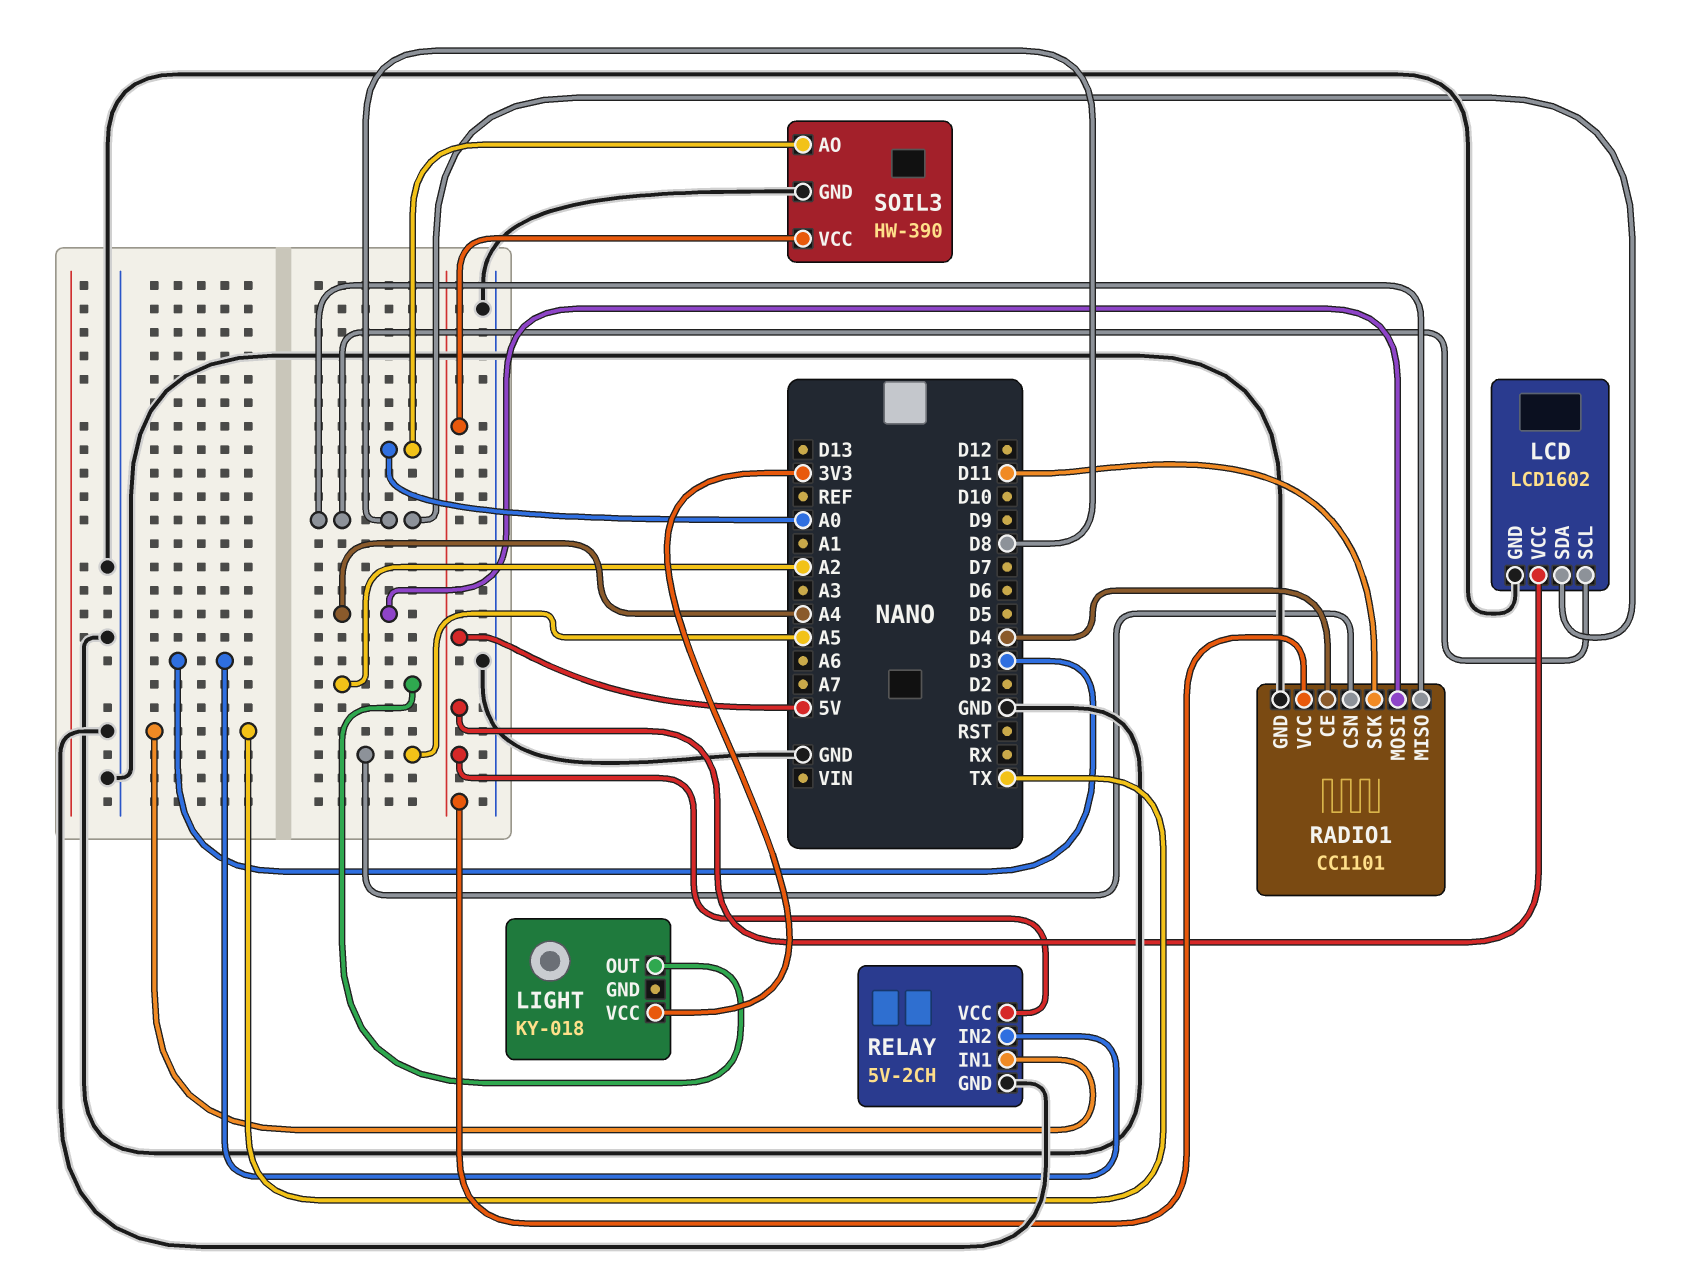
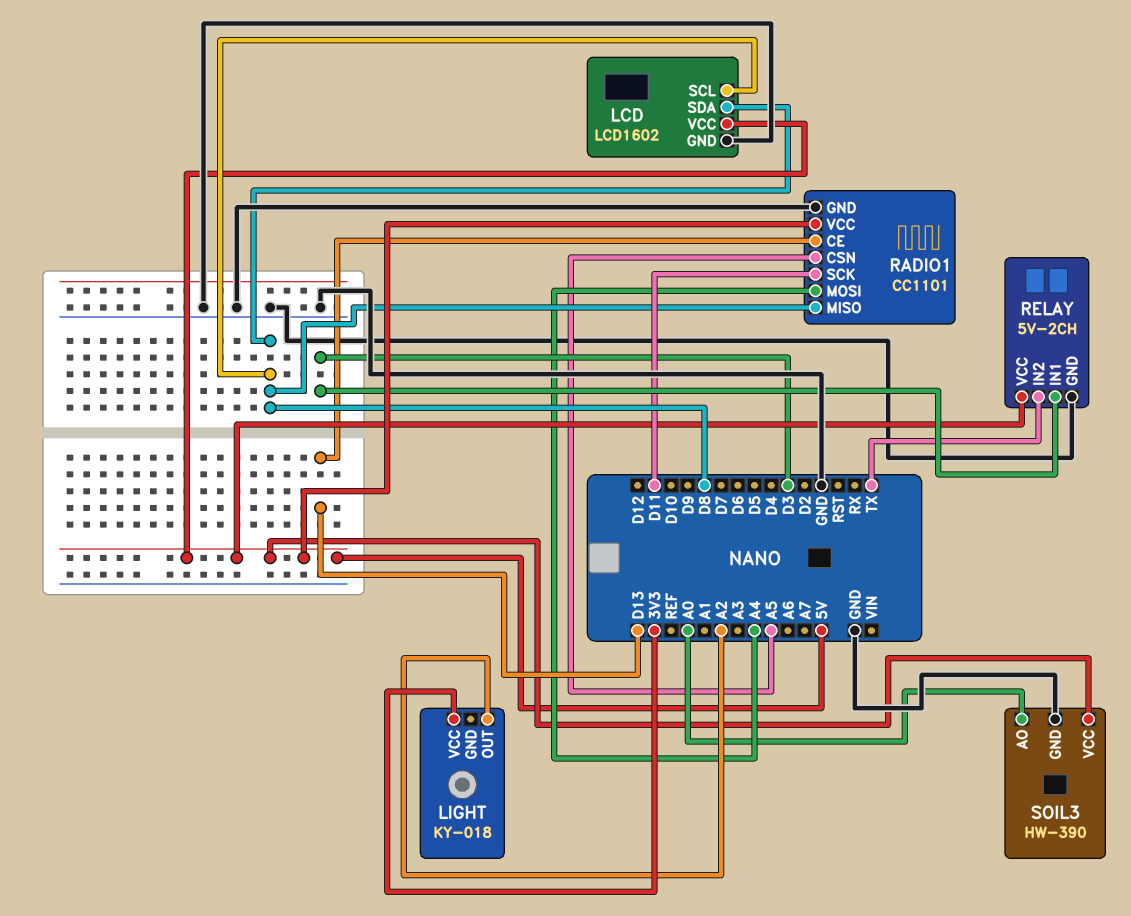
RADIO1 pin CE: D4 -> D13
RELAY pin IN1: TX -> D3
RELAY pin IN2: D3 -> TX

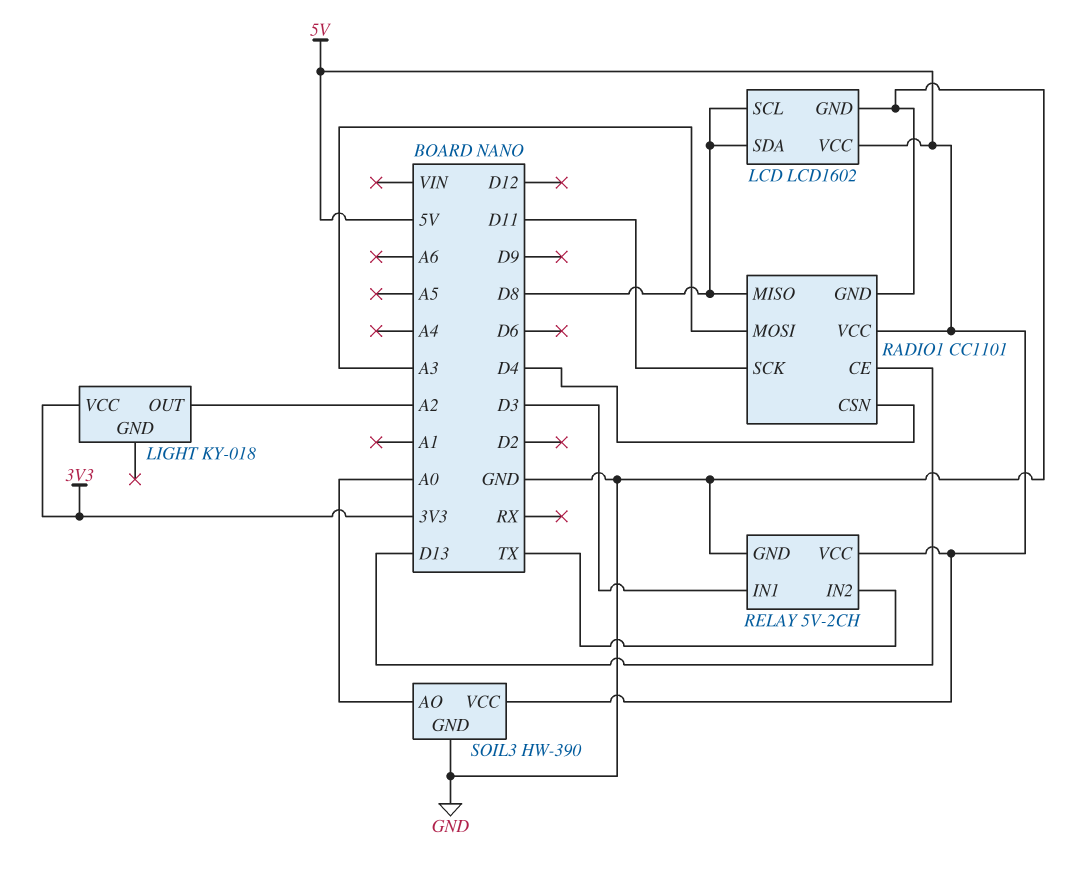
RADIO1 pin CSN: A5 -> D4
RADIO1 pin MOSI: A4 -> A3

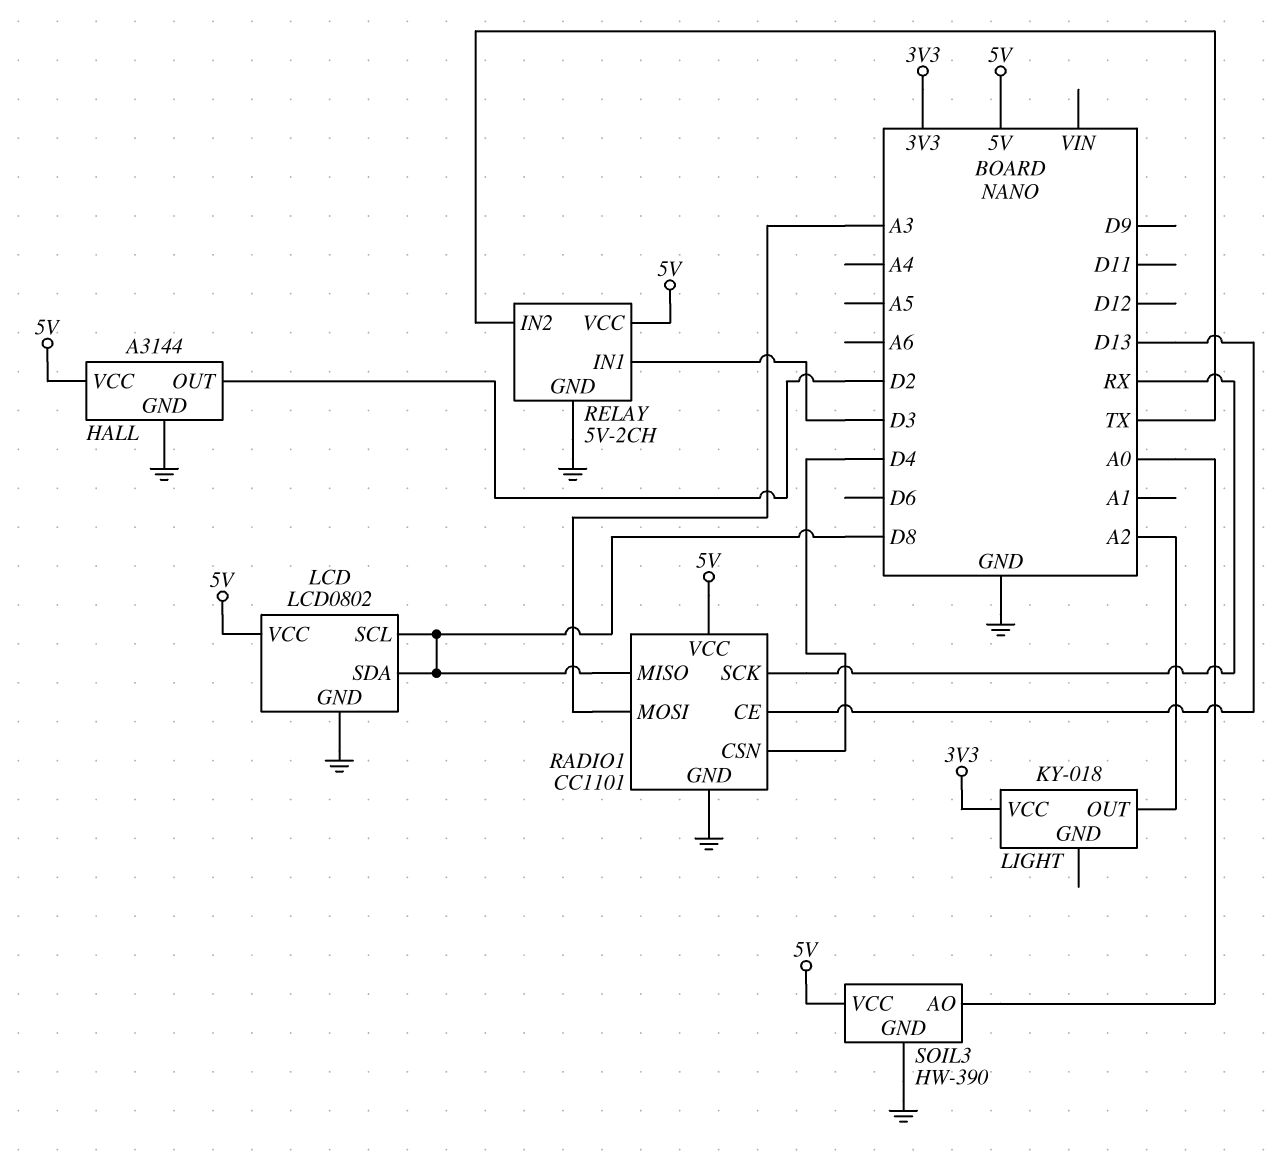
HALL: none -> A3144
HALL pin GND: none -> GND
HALL pin OUT: none -> D2
HALL pin VCC: none -> 5V
LCD: LCD1602 -> LCD0802
RADIO1 pin SCK: D11 -> RX

